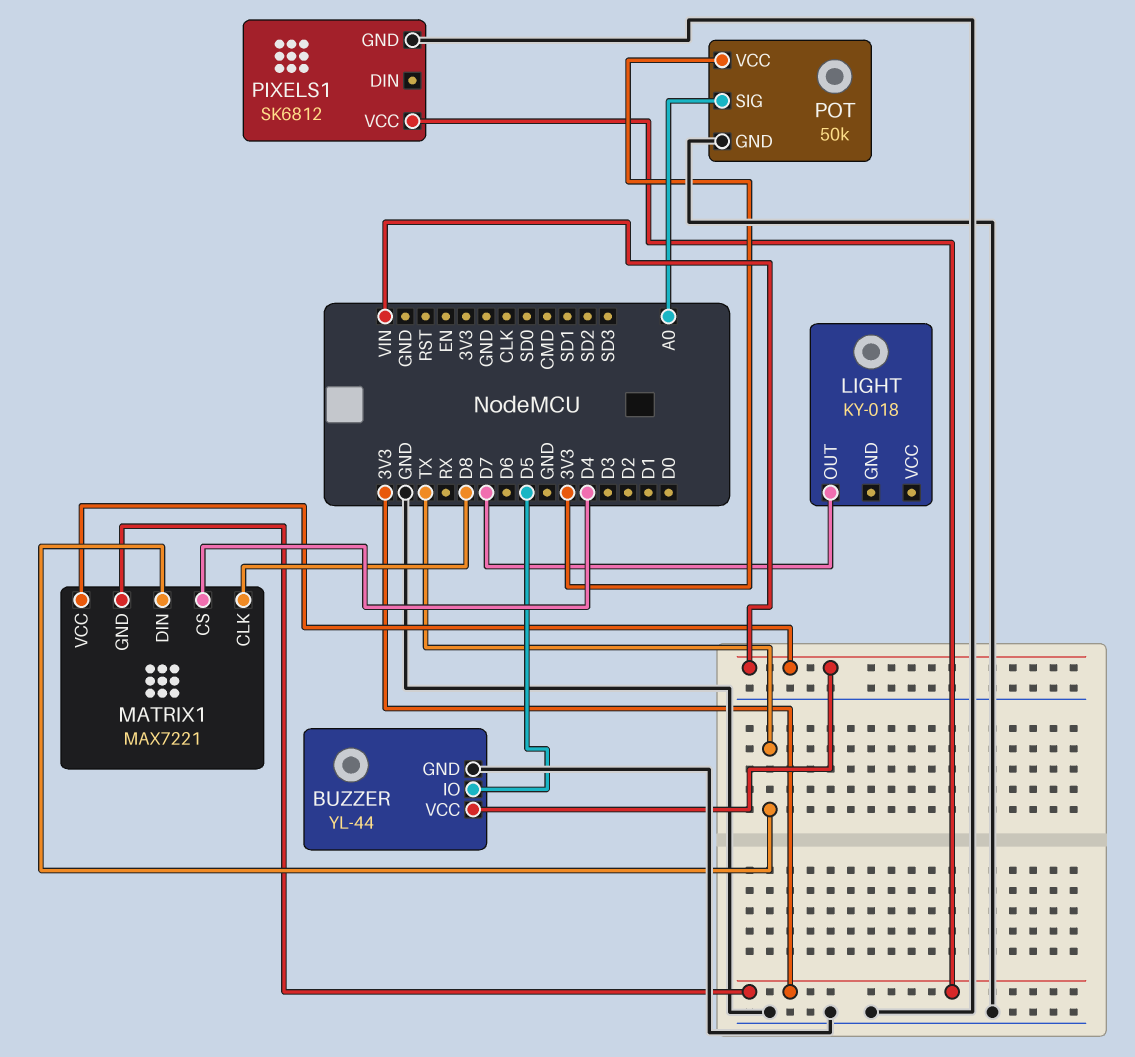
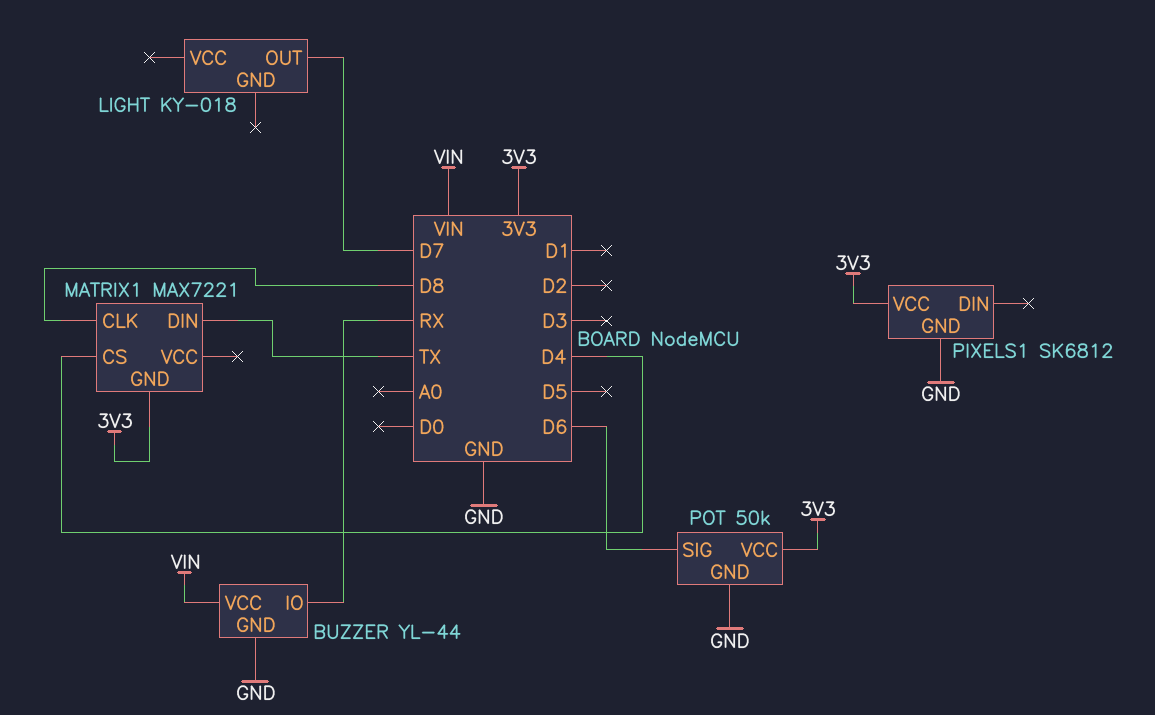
BUZZER pin IO: D5 -> RX
MATRIX1 pin VCC: VIN -> none
POT pin SIG: A0 -> D6

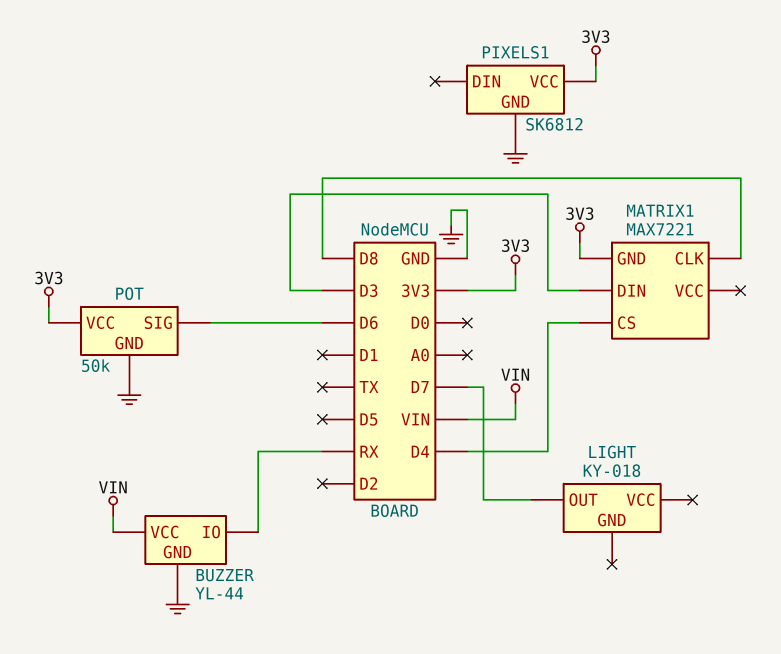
MATRIX1 pin DIN: TX -> D3

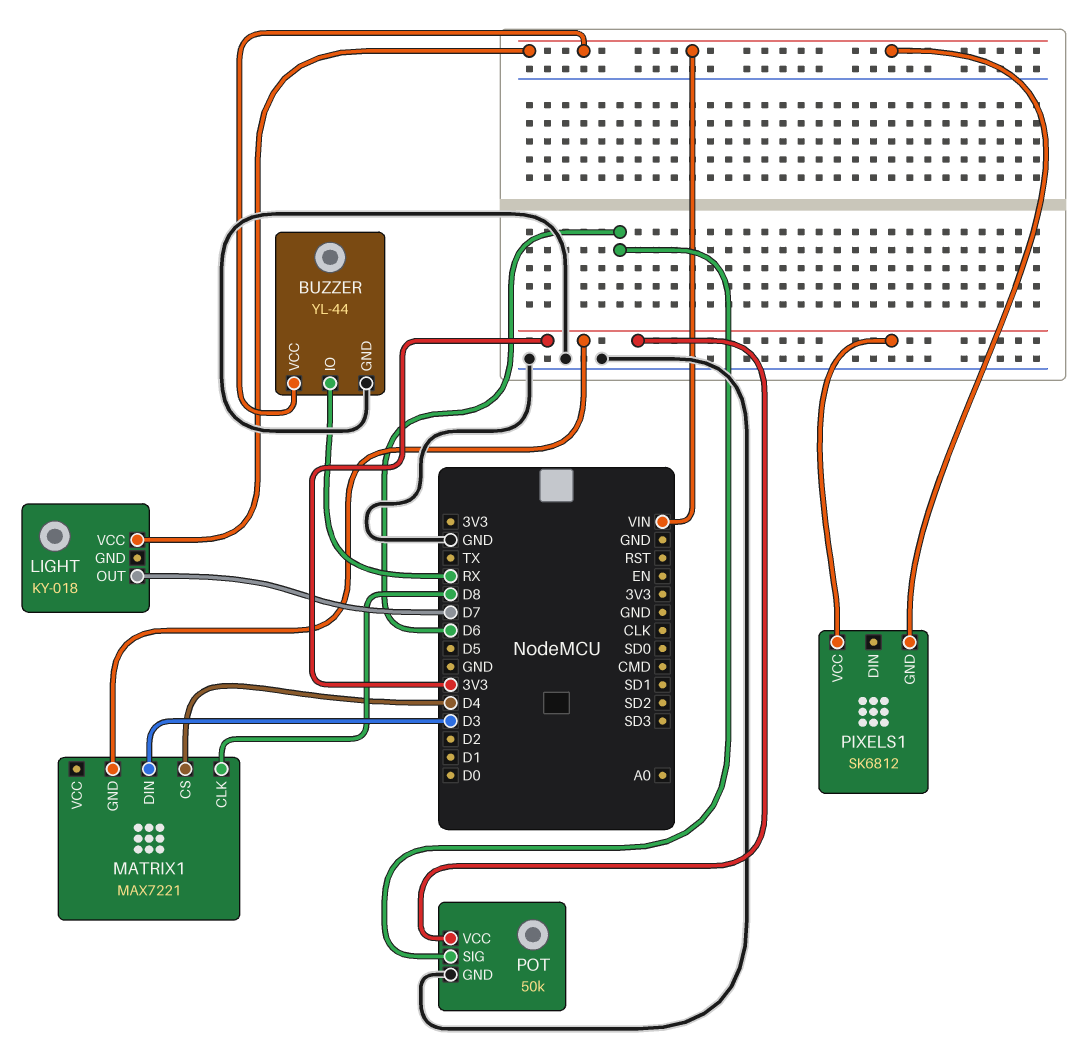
LIGHT pin VCC: none -> VIN
PIXELS1 pin GND: GND -> VIN

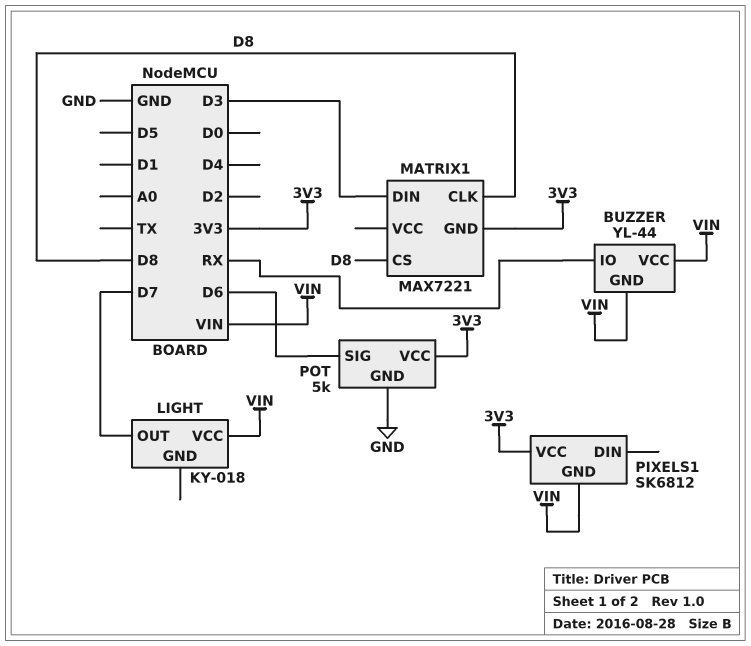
BUZZER pin GND: GND -> VIN
MATRIX1 pin CS: D4 -> D8
POT: 50k -> 5k

